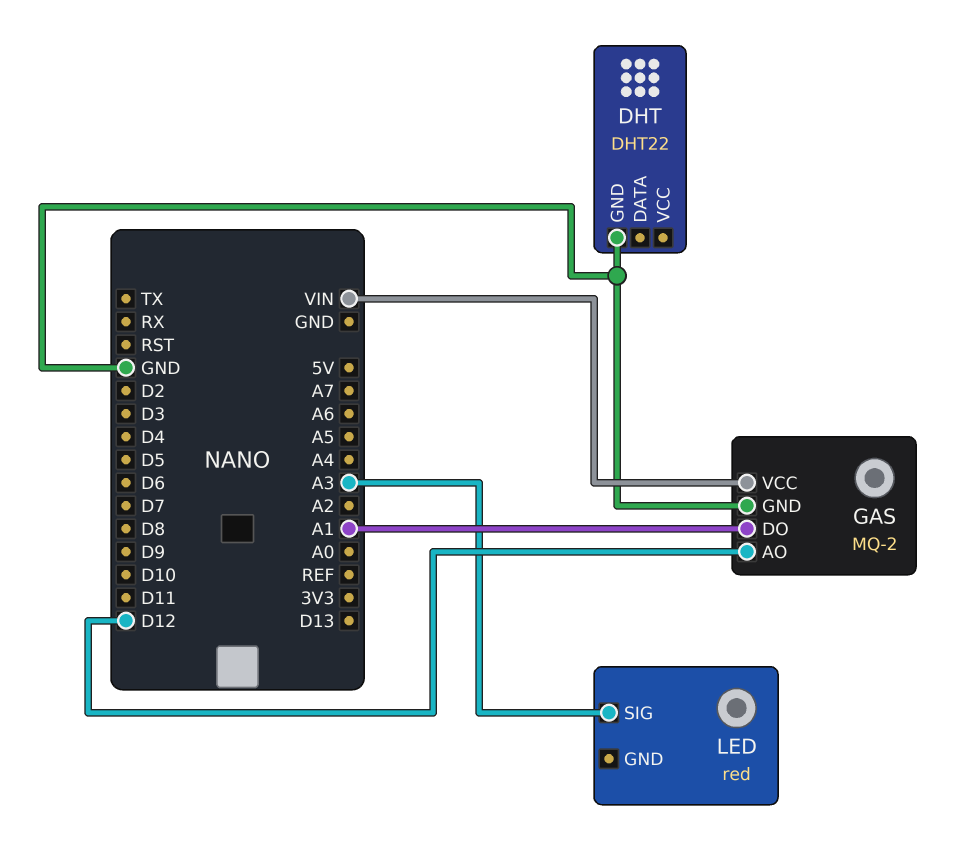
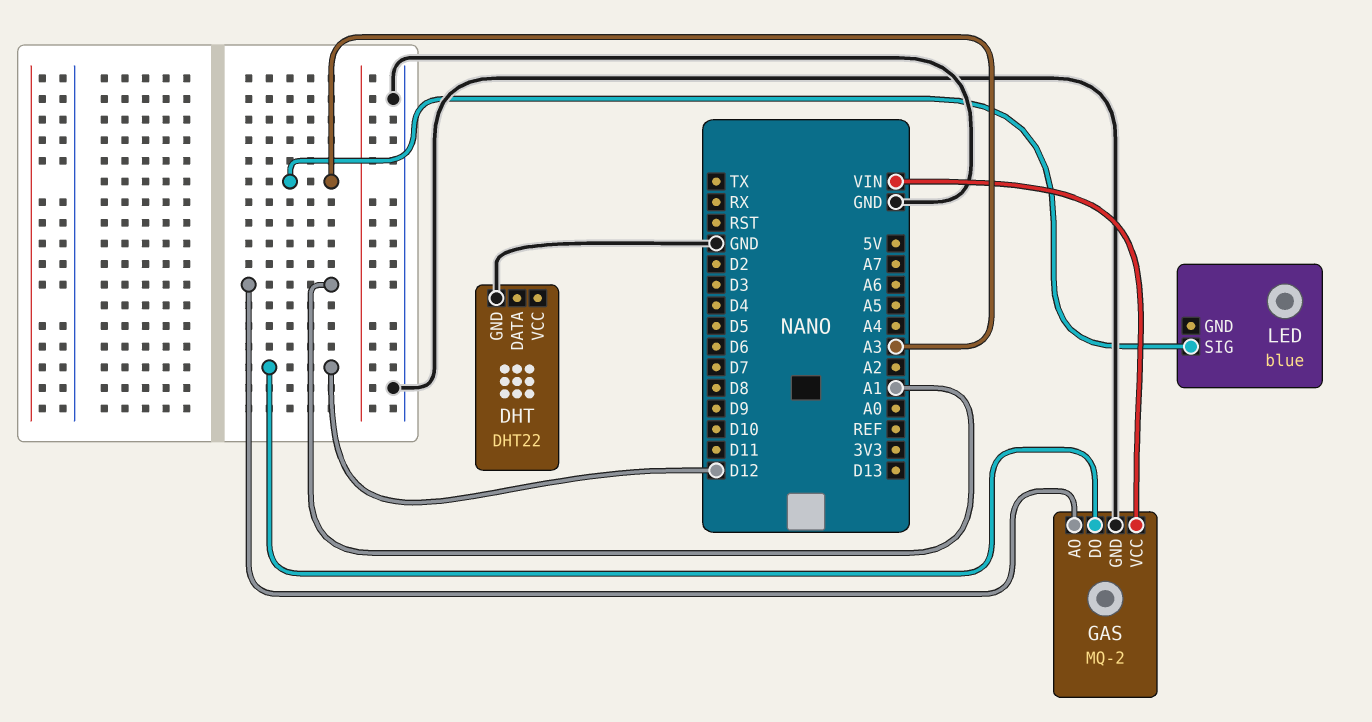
GAS pin AO: D12 -> A1
GAS pin DO: A1 -> D12
LED: red -> blue

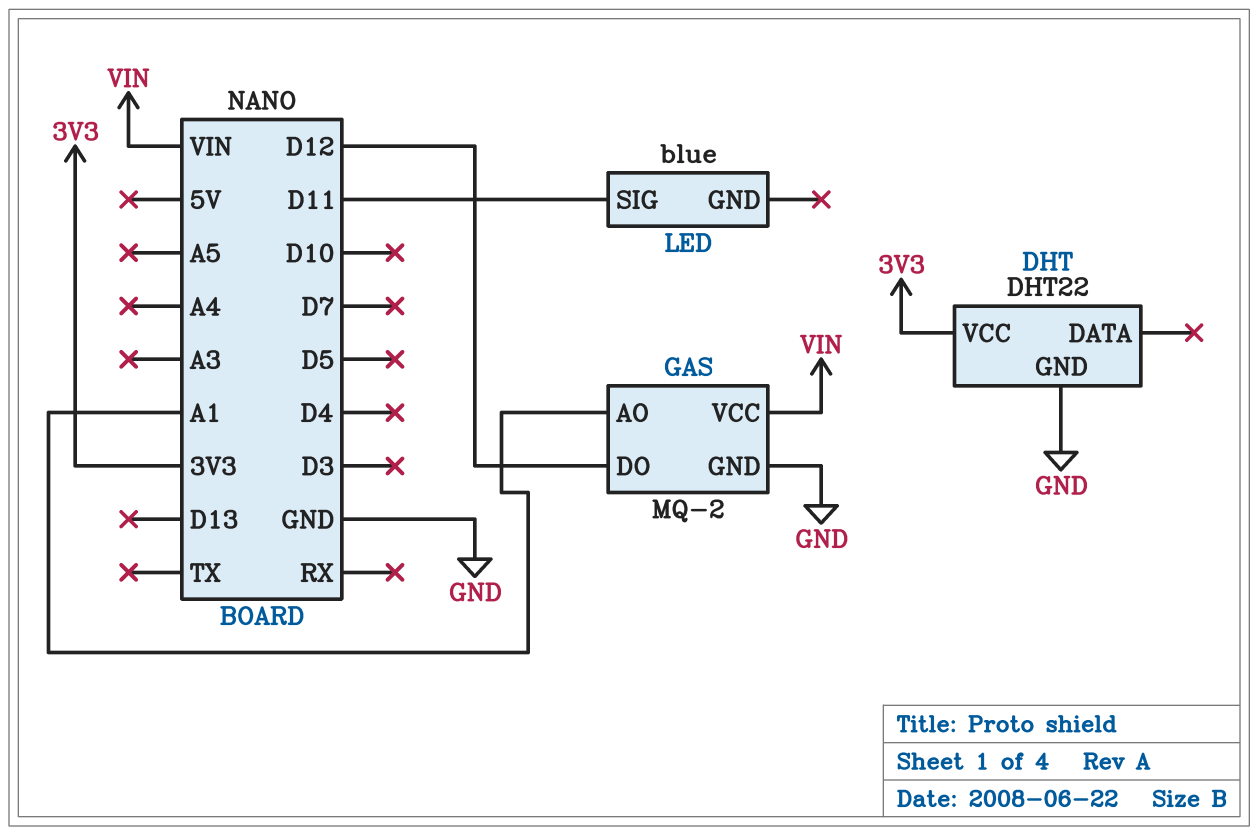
DHT pin VCC: none -> 3V3
LED pin SIG: A3 -> D11

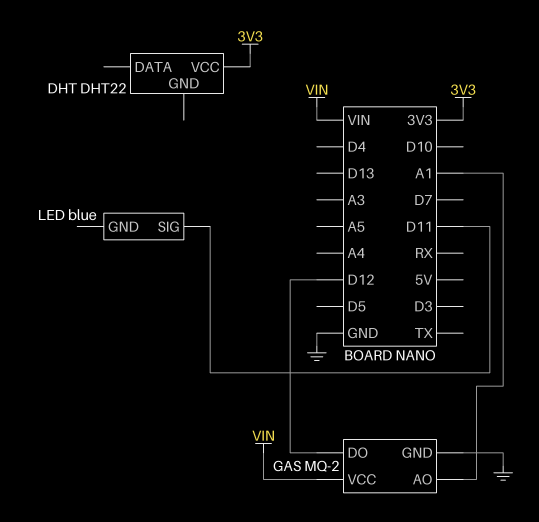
DHT pin GND: GND -> none

